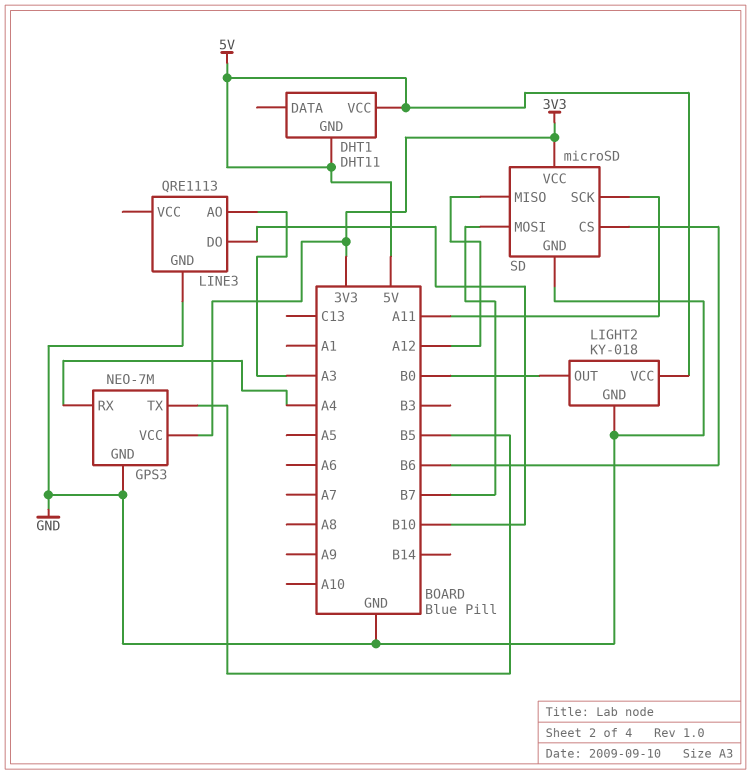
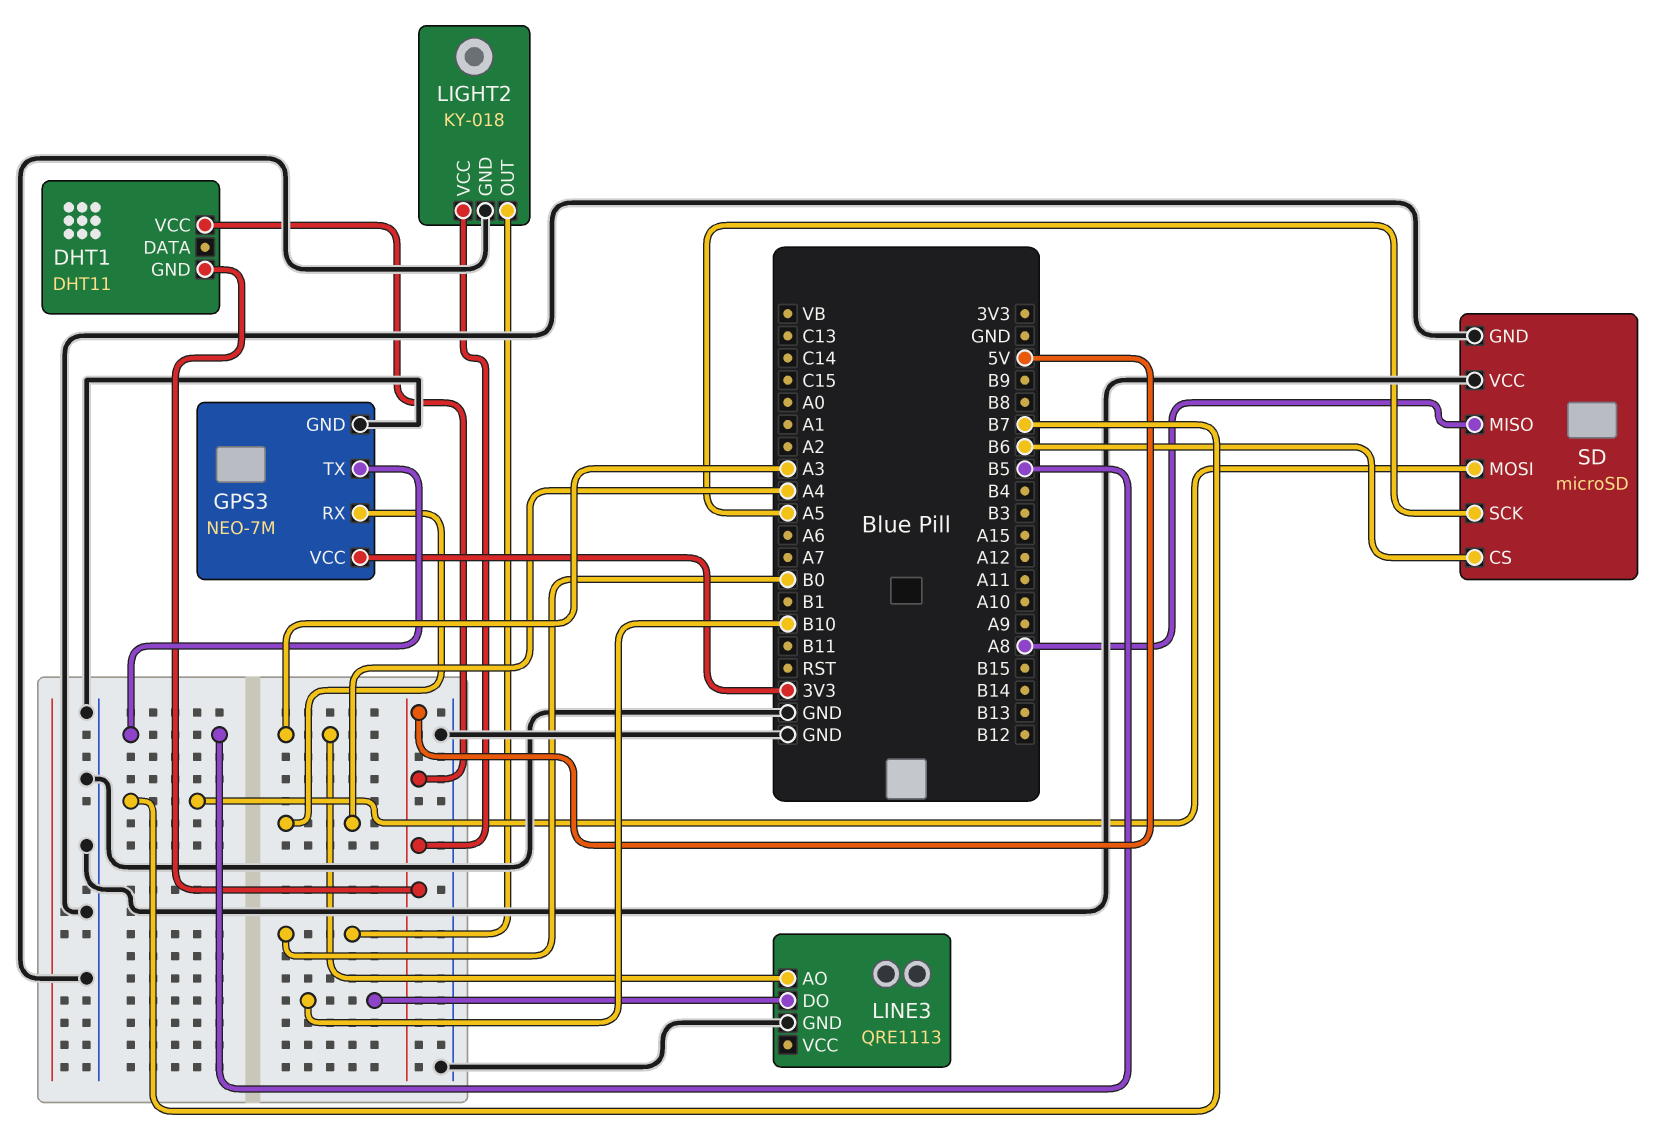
SD pin MISO: A12 -> A8
SD pin SCK: A11 -> A5
SD pin VCC: 3V3 -> GND

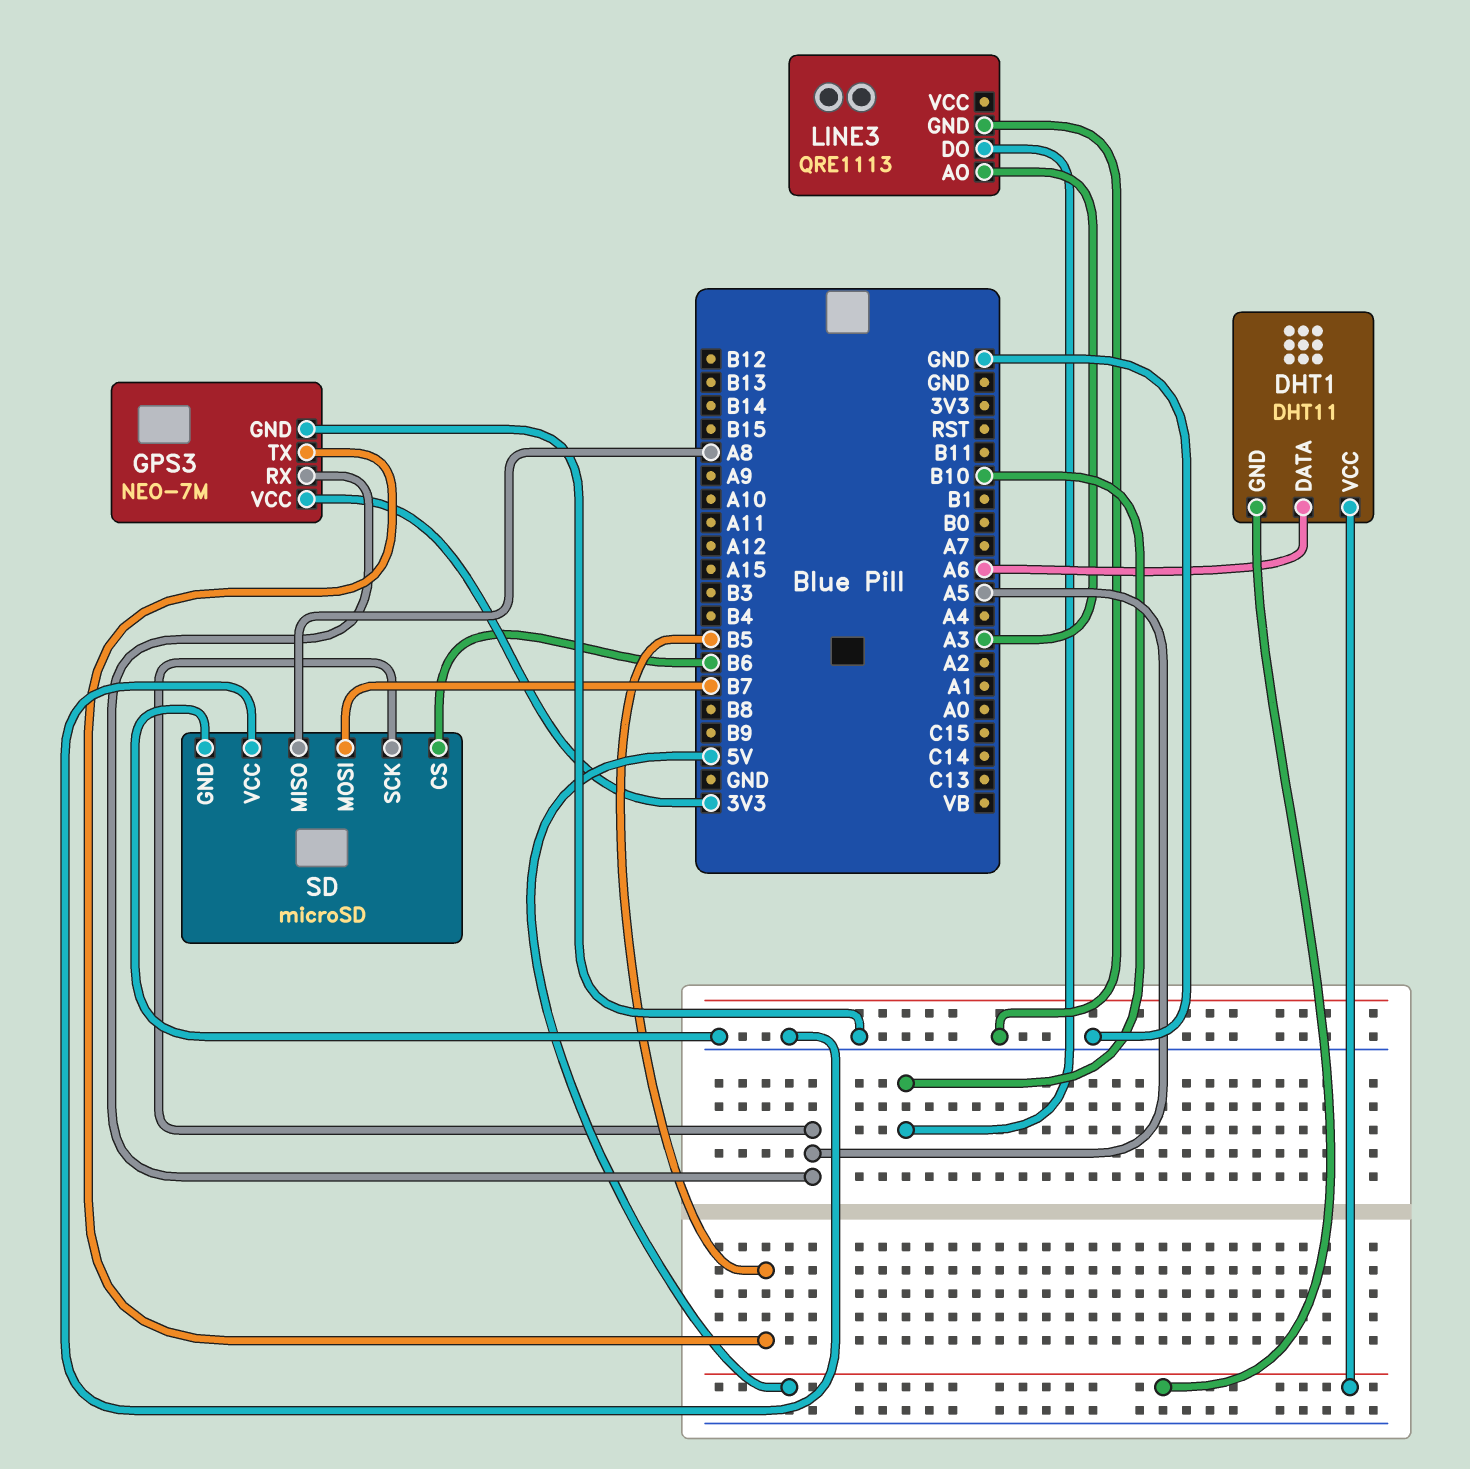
DHT1 pin DATA: none -> A6
GPS3 pin RX: A4 -> A5
LIGHT2: KY-018 -> none
LIGHT2 pin GND: GND -> none
LIGHT2 pin OUT: B0 -> none
LIGHT2 pin VCC: 5V -> none

